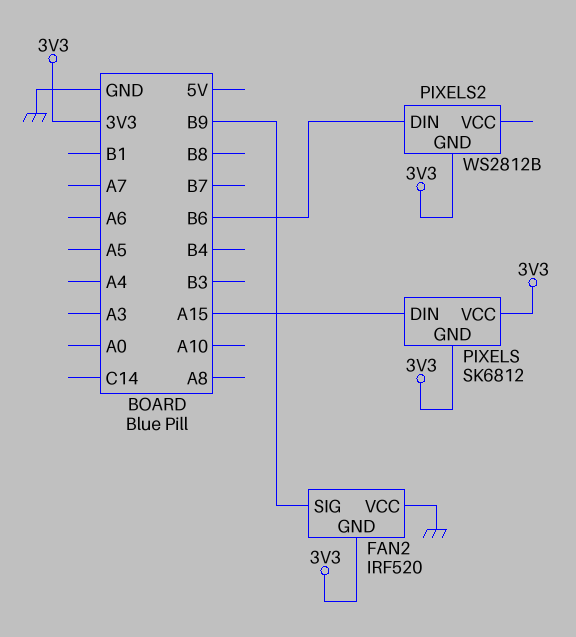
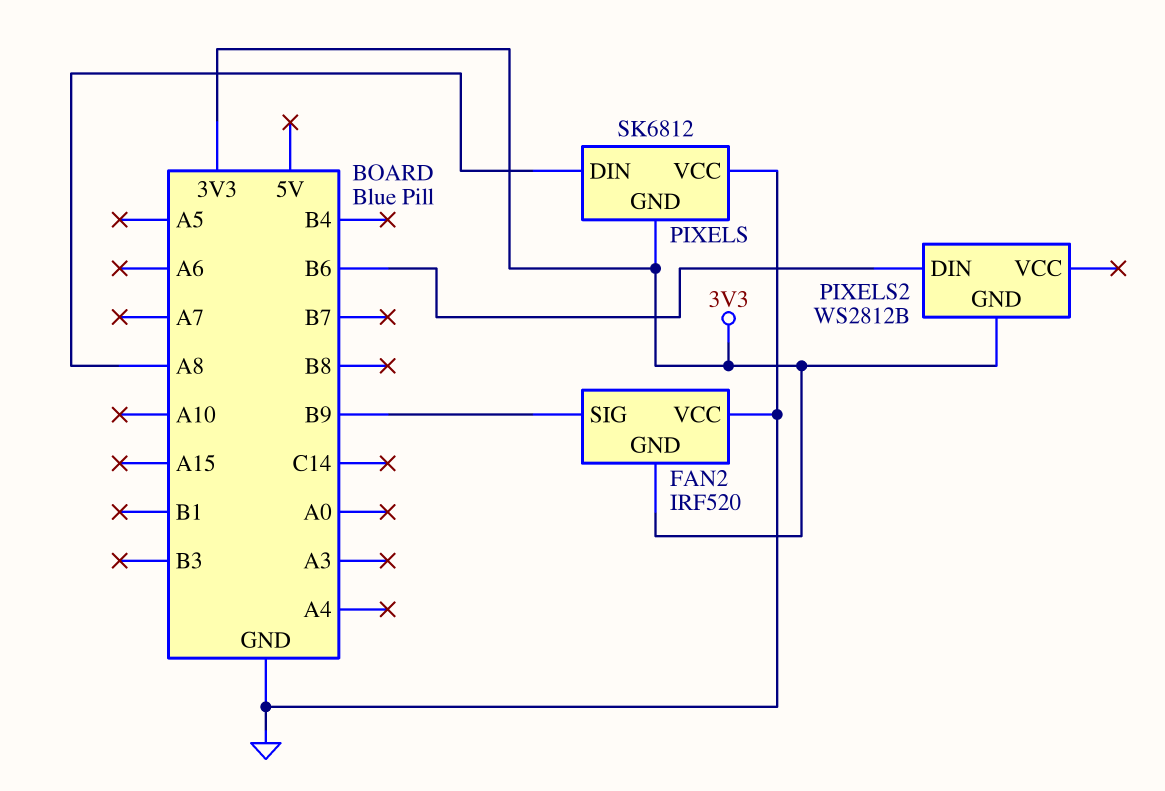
PIXELS pin DIN: A15 -> A8
PIXELS pin VCC: 3V3 -> GND

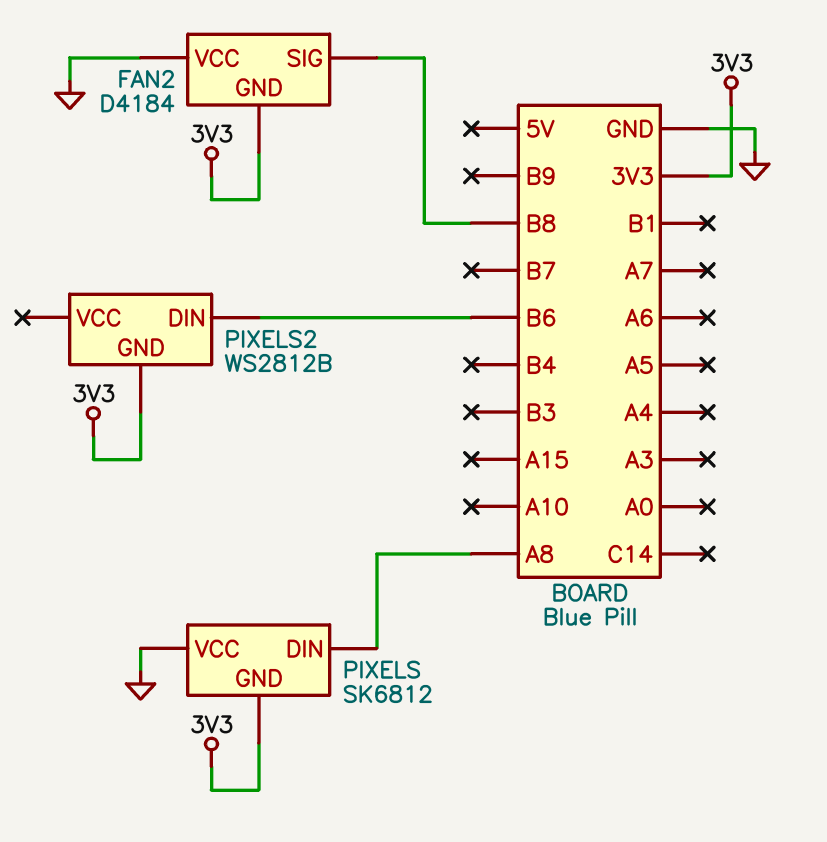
FAN2: IRF520 -> D4184
FAN2 pin SIG: B9 -> B8

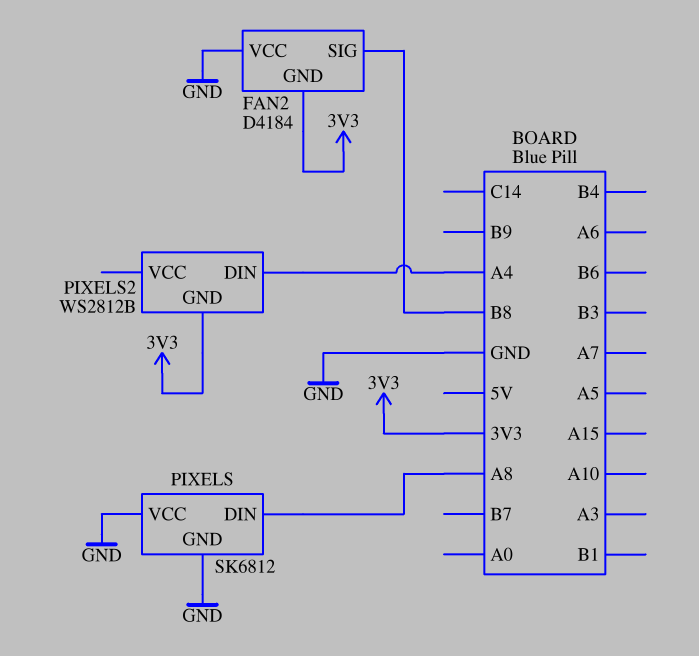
PIXELS pin GND: 3V3 -> GND
PIXELS2 pin DIN: B6 -> A4

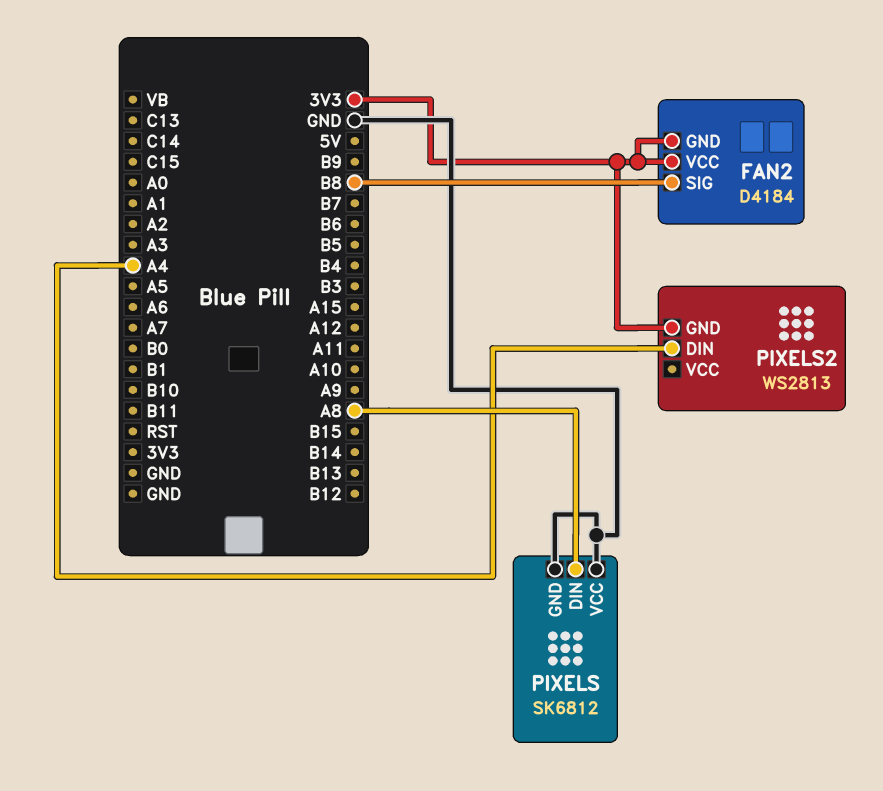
FAN2 pin VCC: GND -> 3V3
PIXELS2: WS2812B -> WS2813

